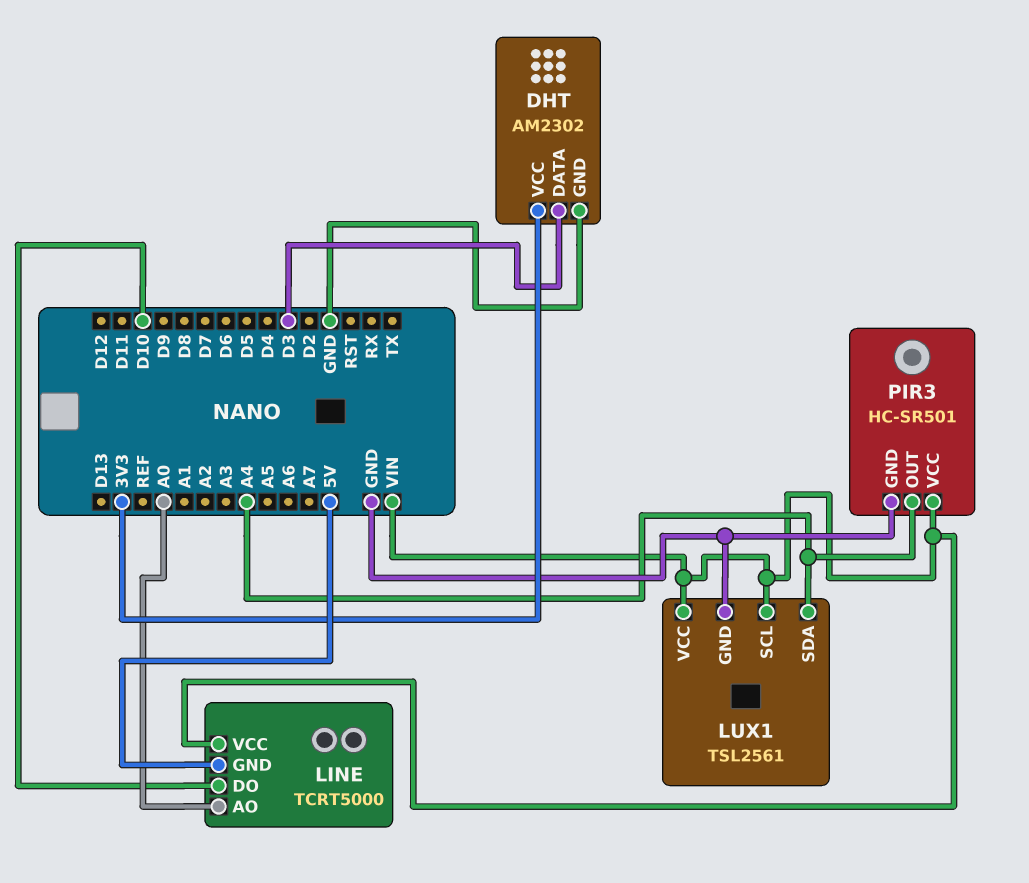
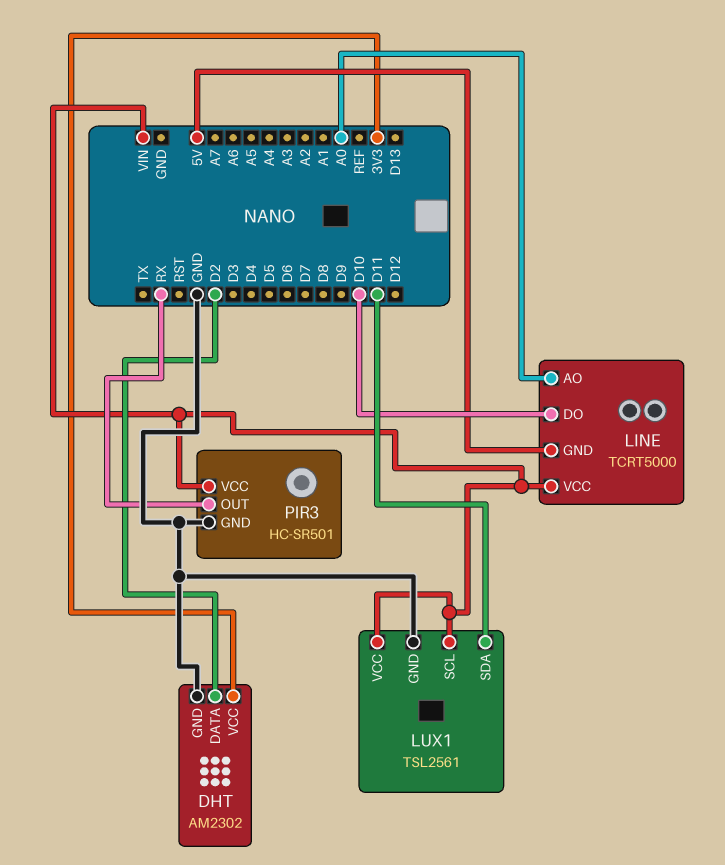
DHT pin DATA: D3 -> D2
LUX1 pin SDA: A4 -> D11
PIR3 pin OUT: A4 -> RX

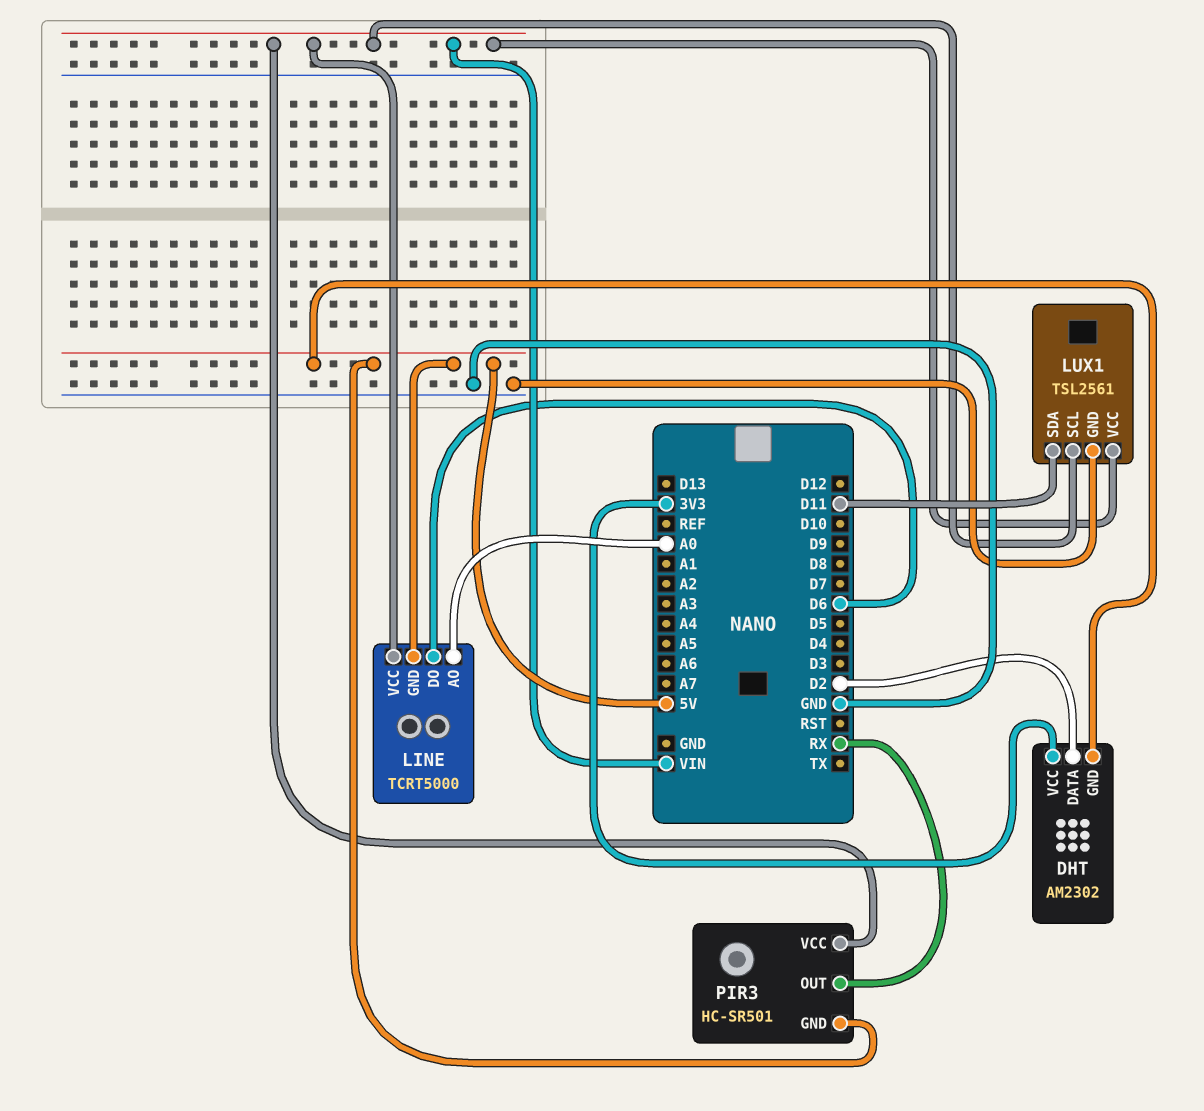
DHT pin GND: GND -> 5V
LINE pin DO: D10 -> D6
PIR3 pin GND: GND -> 5V

